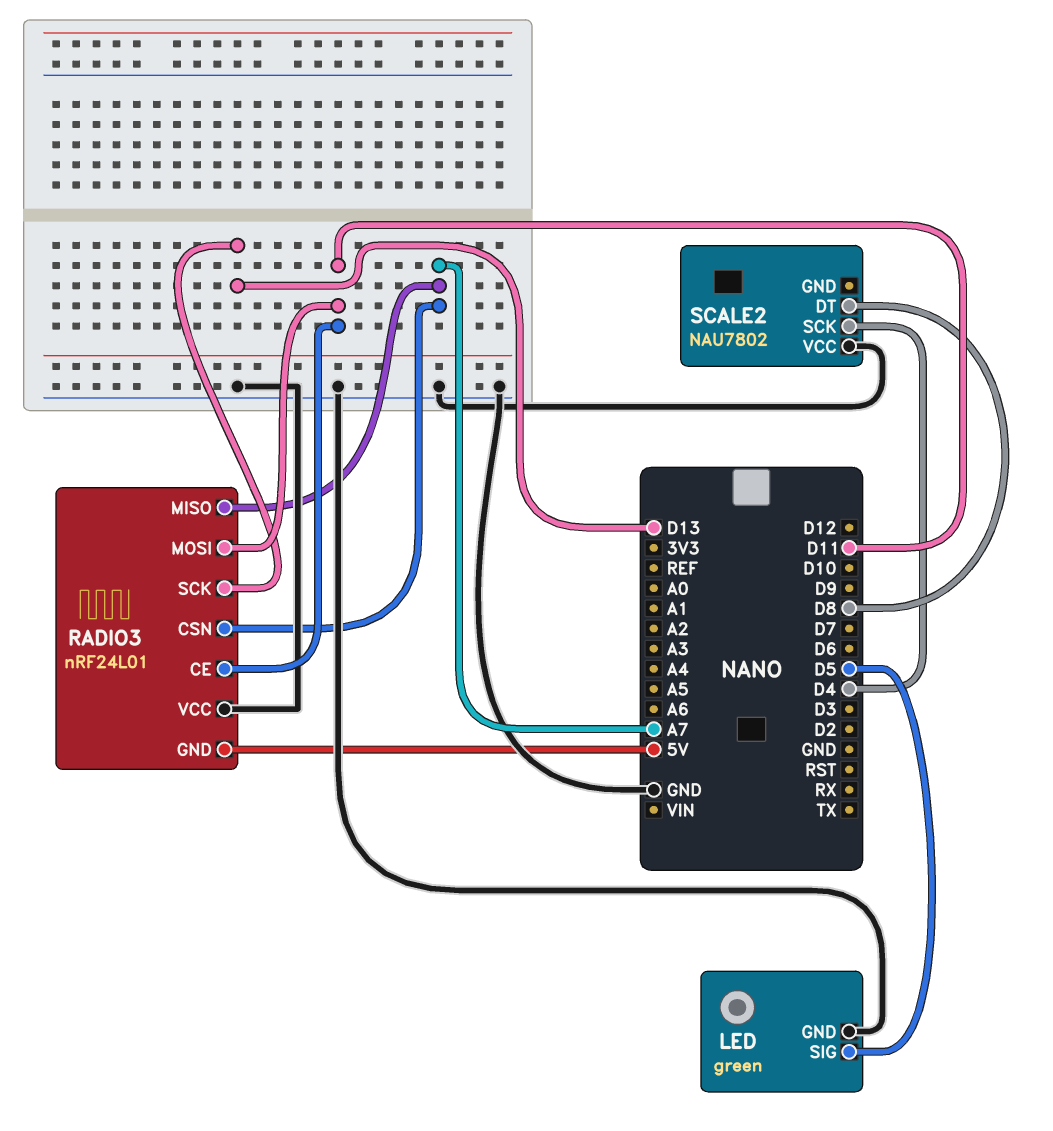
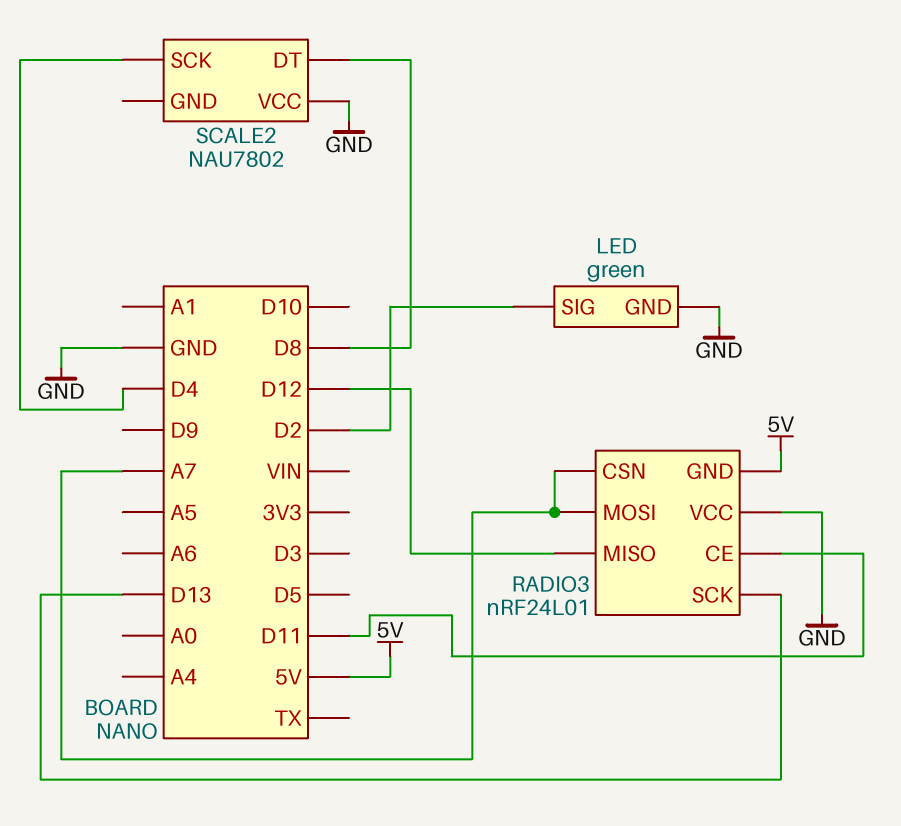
LED pin SIG: D5 -> D2
RADIO3 pin MISO: A7 -> D12
RADIO3 pin MOSI: D11 -> A7

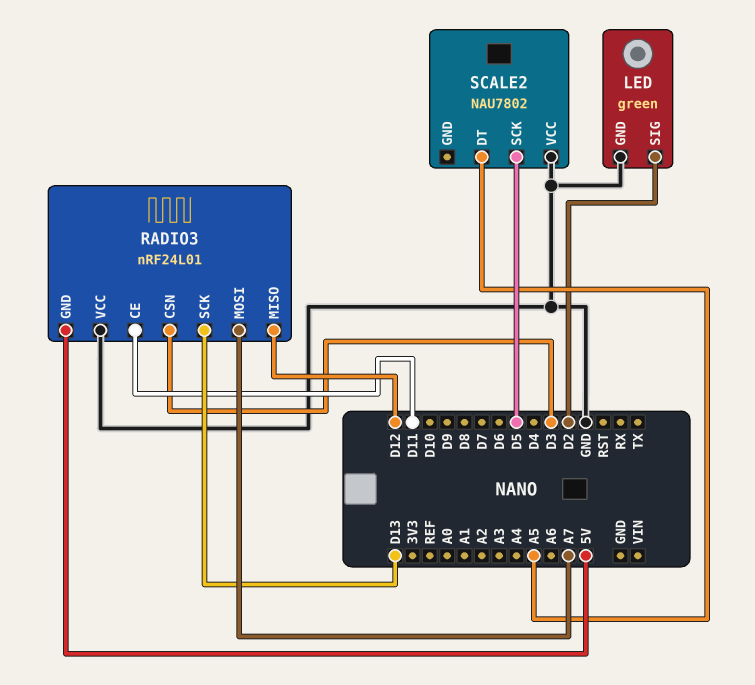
RADIO3 pin CSN: A7 -> D3
SCALE2 pin DT: D8 -> A5
SCALE2 pin SCK: D4 -> D5

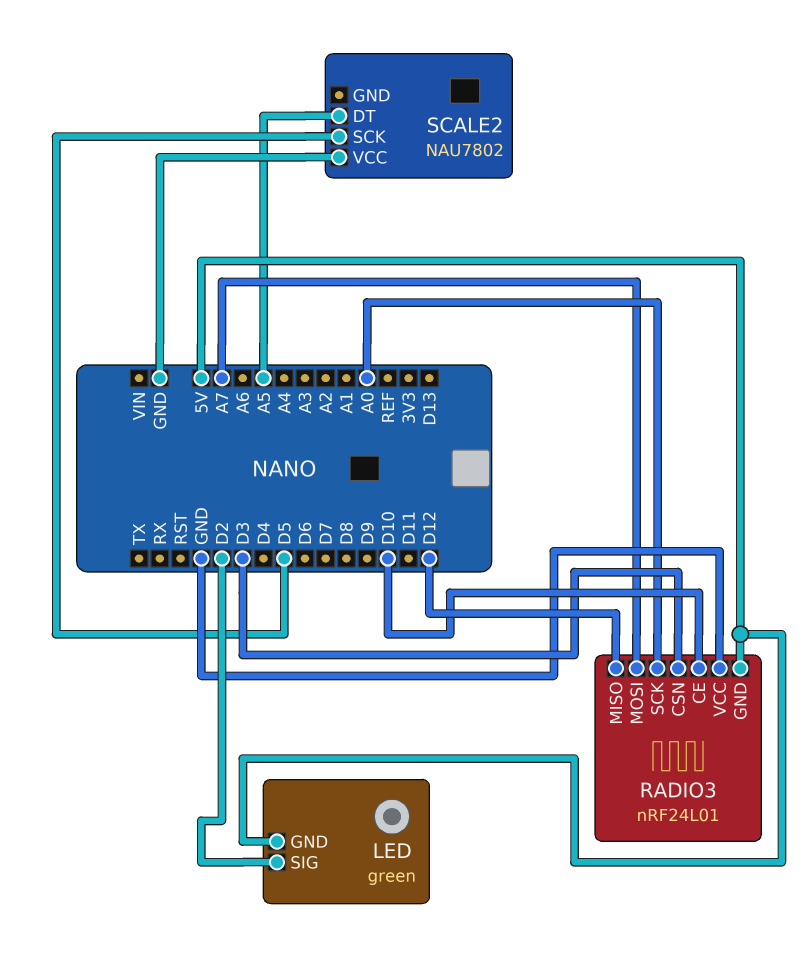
LED pin GND: GND -> 5V
RADIO3 pin CE: D11 -> D10
RADIO3 pin SCK: D13 -> A0

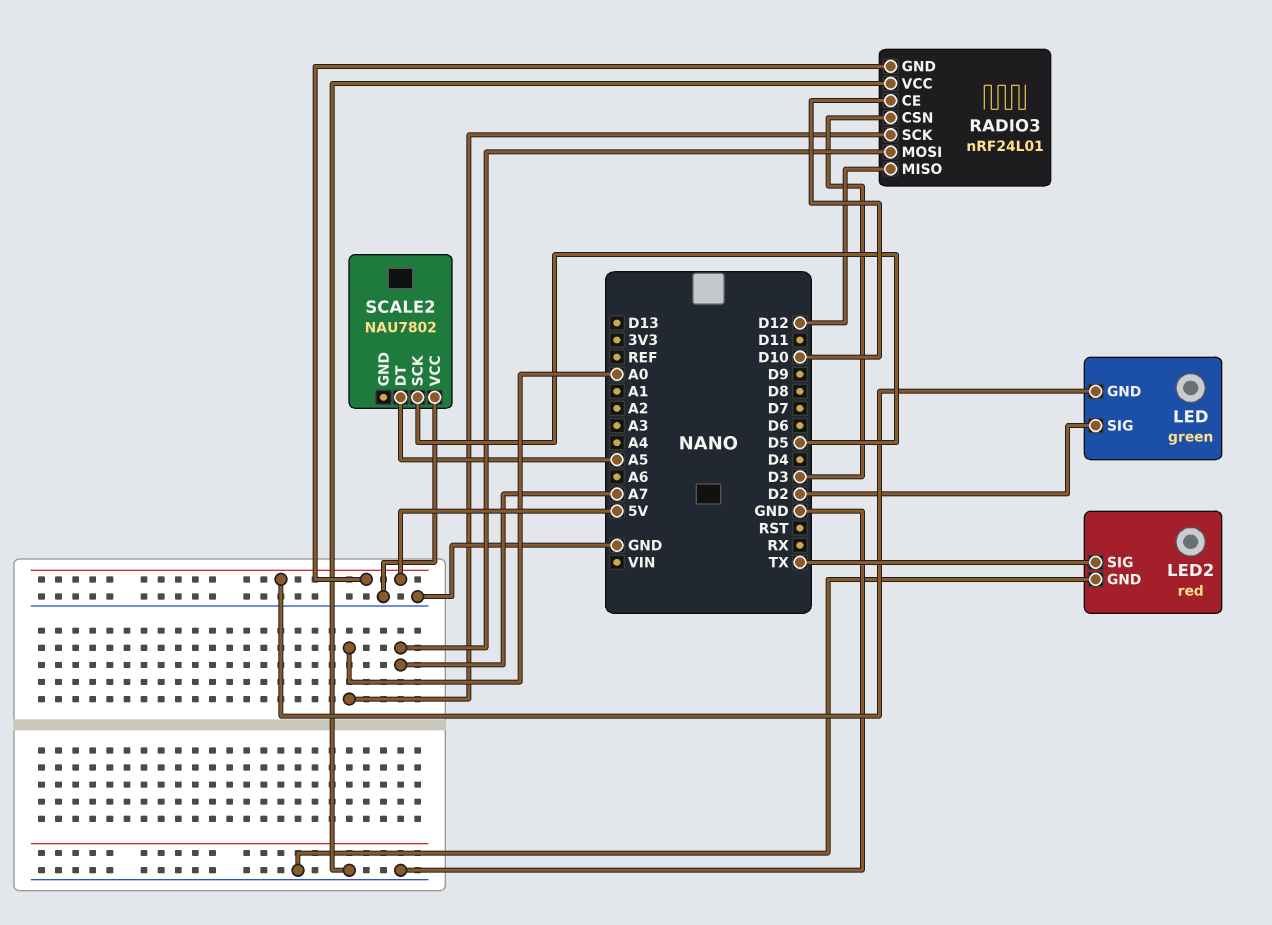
LED2: none -> red
LED2 pin GND: none -> GND
LED2 pin SIG: none -> TX

